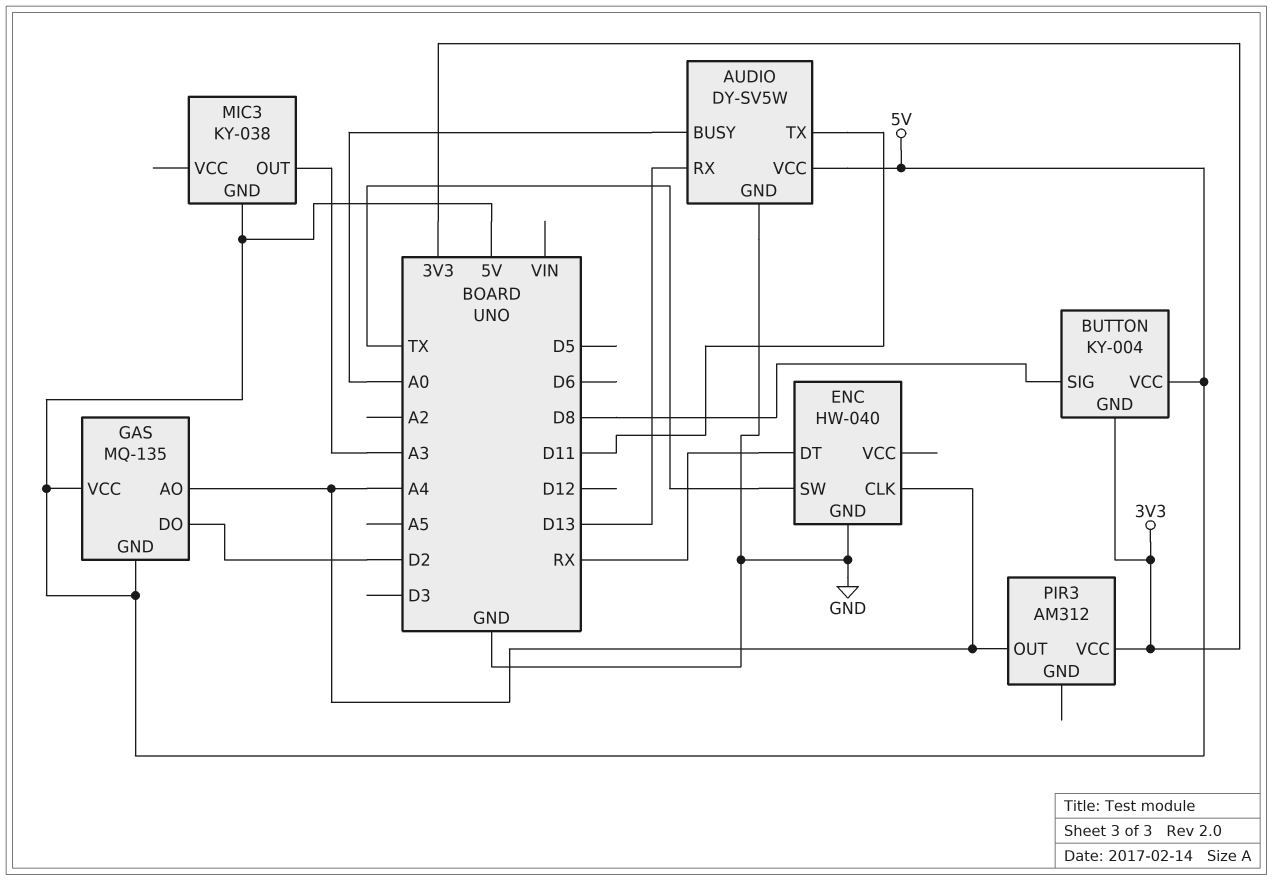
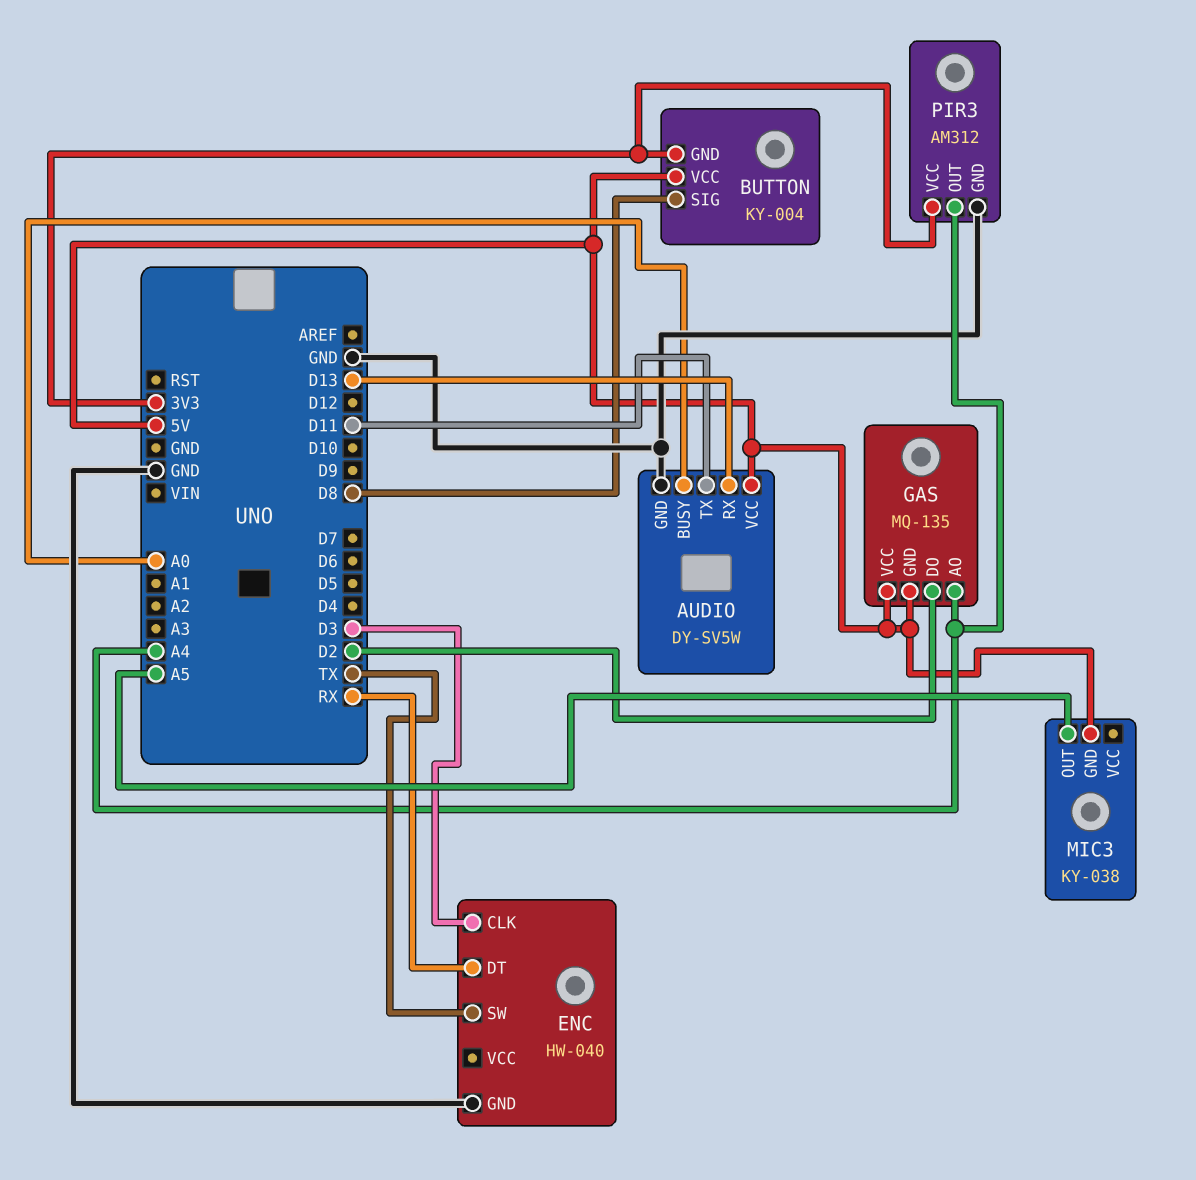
ENC pin CLK: A4 -> D3
MIC3 pin OUT: A3 -> A5
PIR3 pin GND: none -> GND

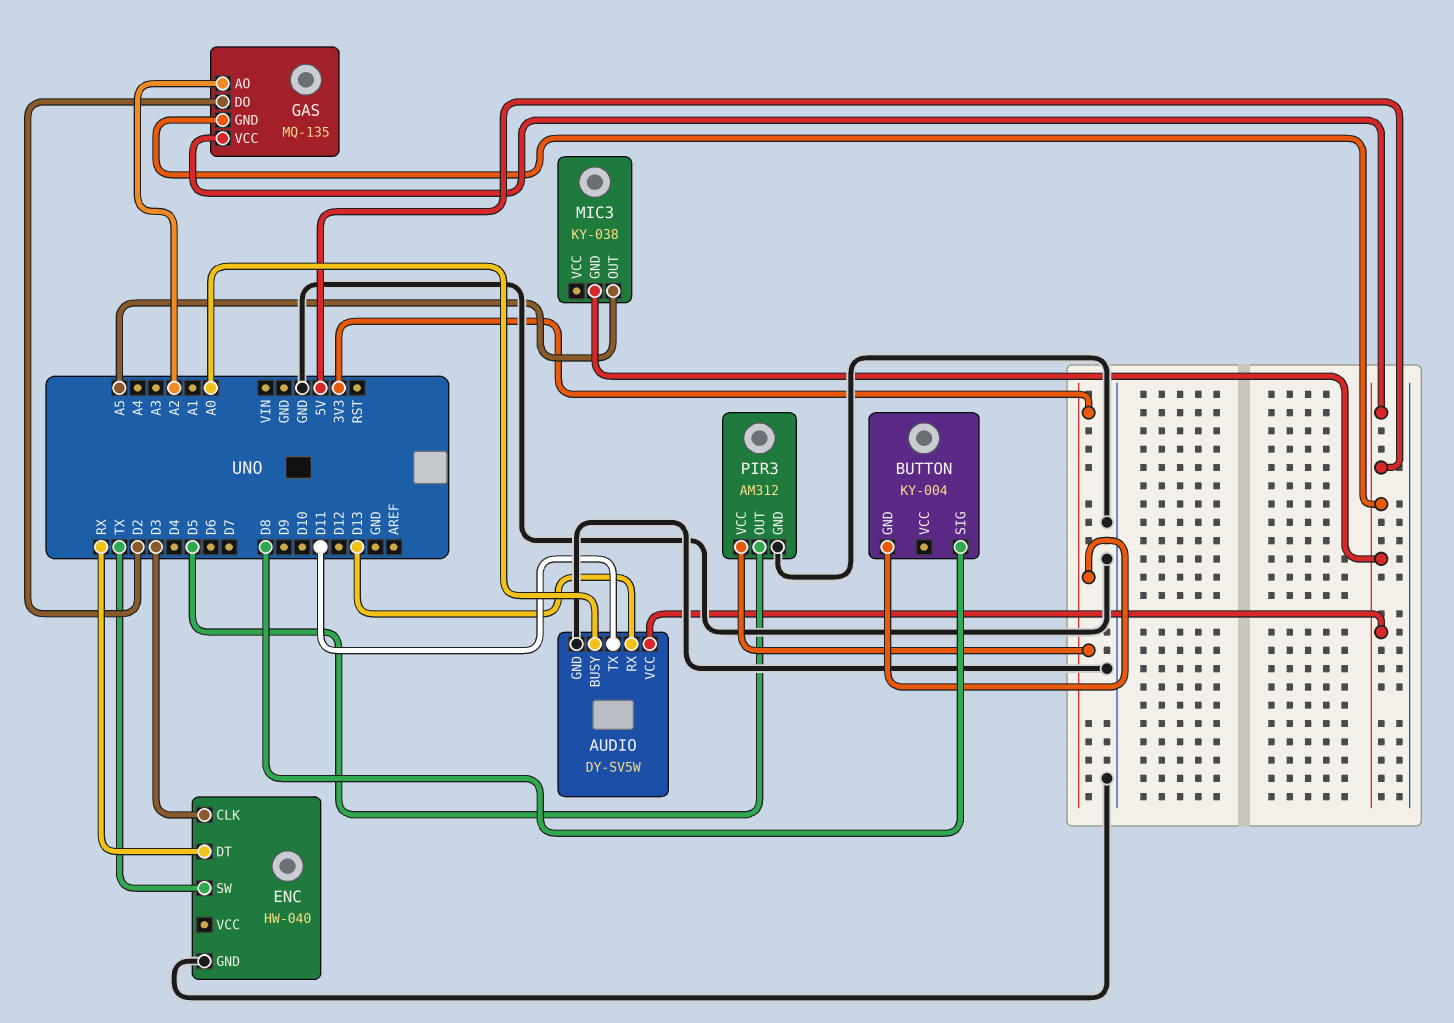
BUTTON pin VCC: 5V -> none
GAS pin AO: A4 -> A2
PIR3 pin OUT: A4 -> D5

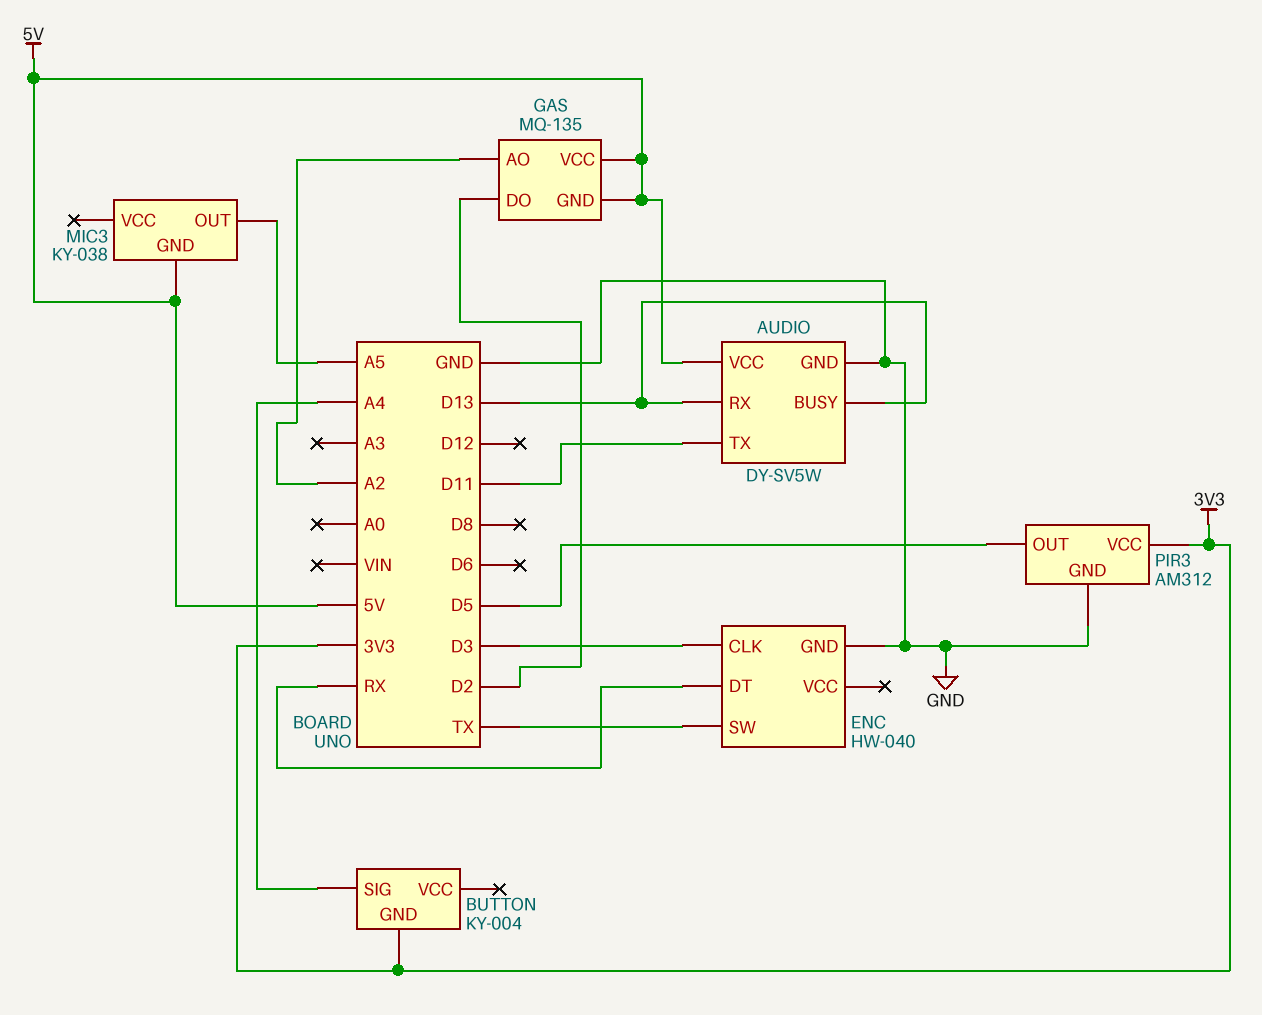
AUDIO pin BUSY: A0 -> D13
BUTTON pin SIG: D8 -> A4

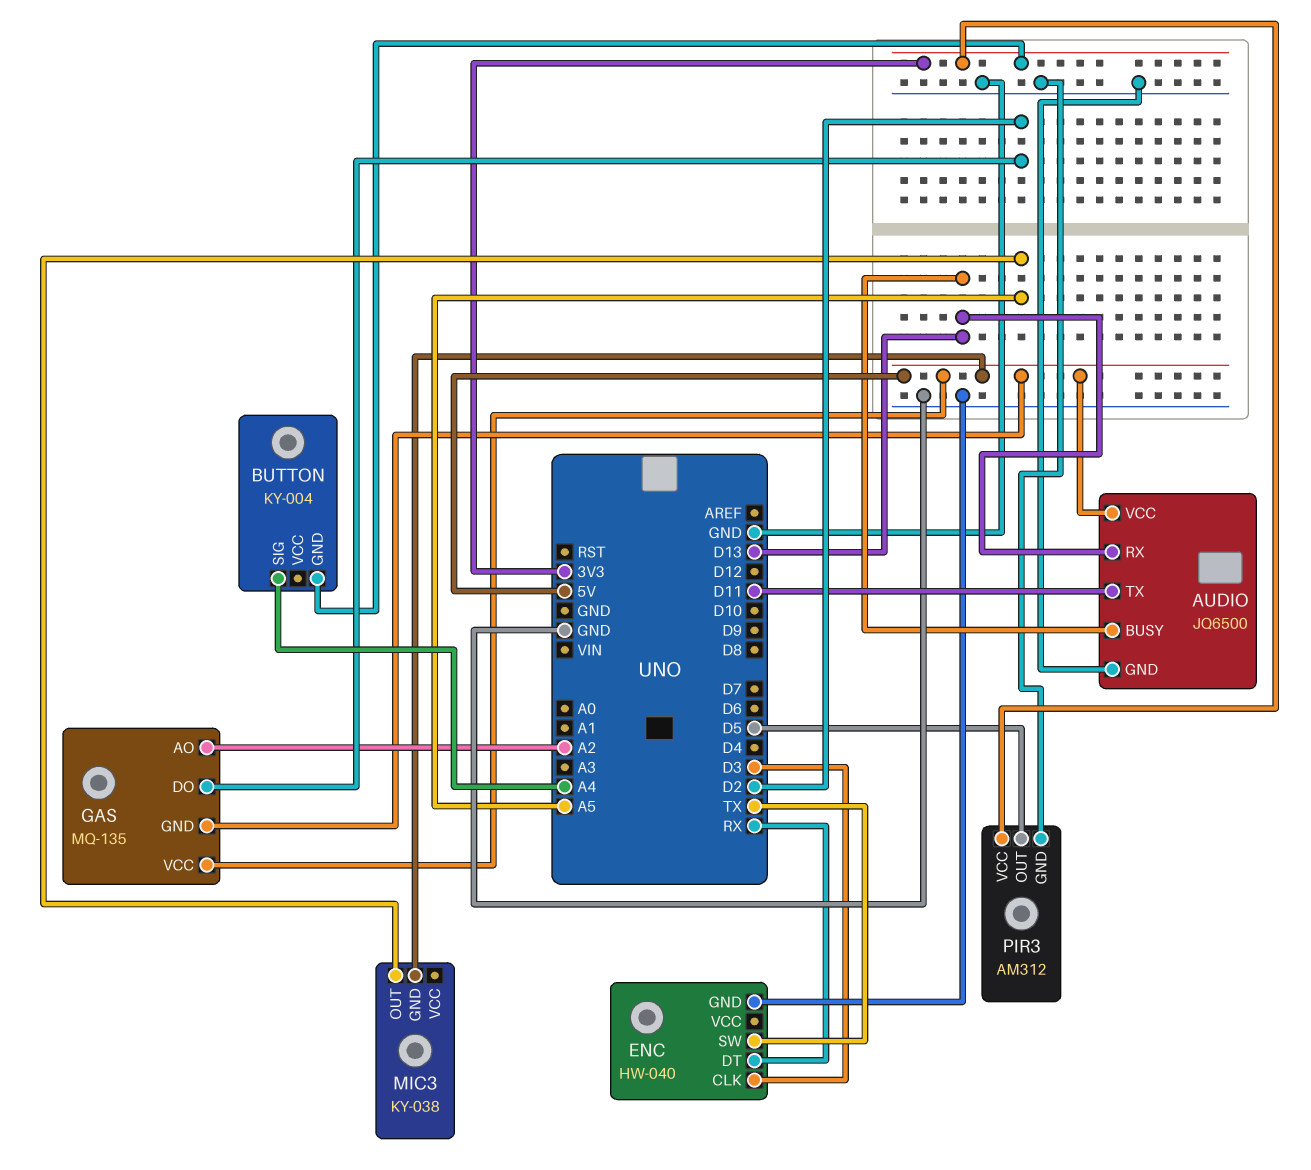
AUDIO: DY-SV5W -> JQ6500

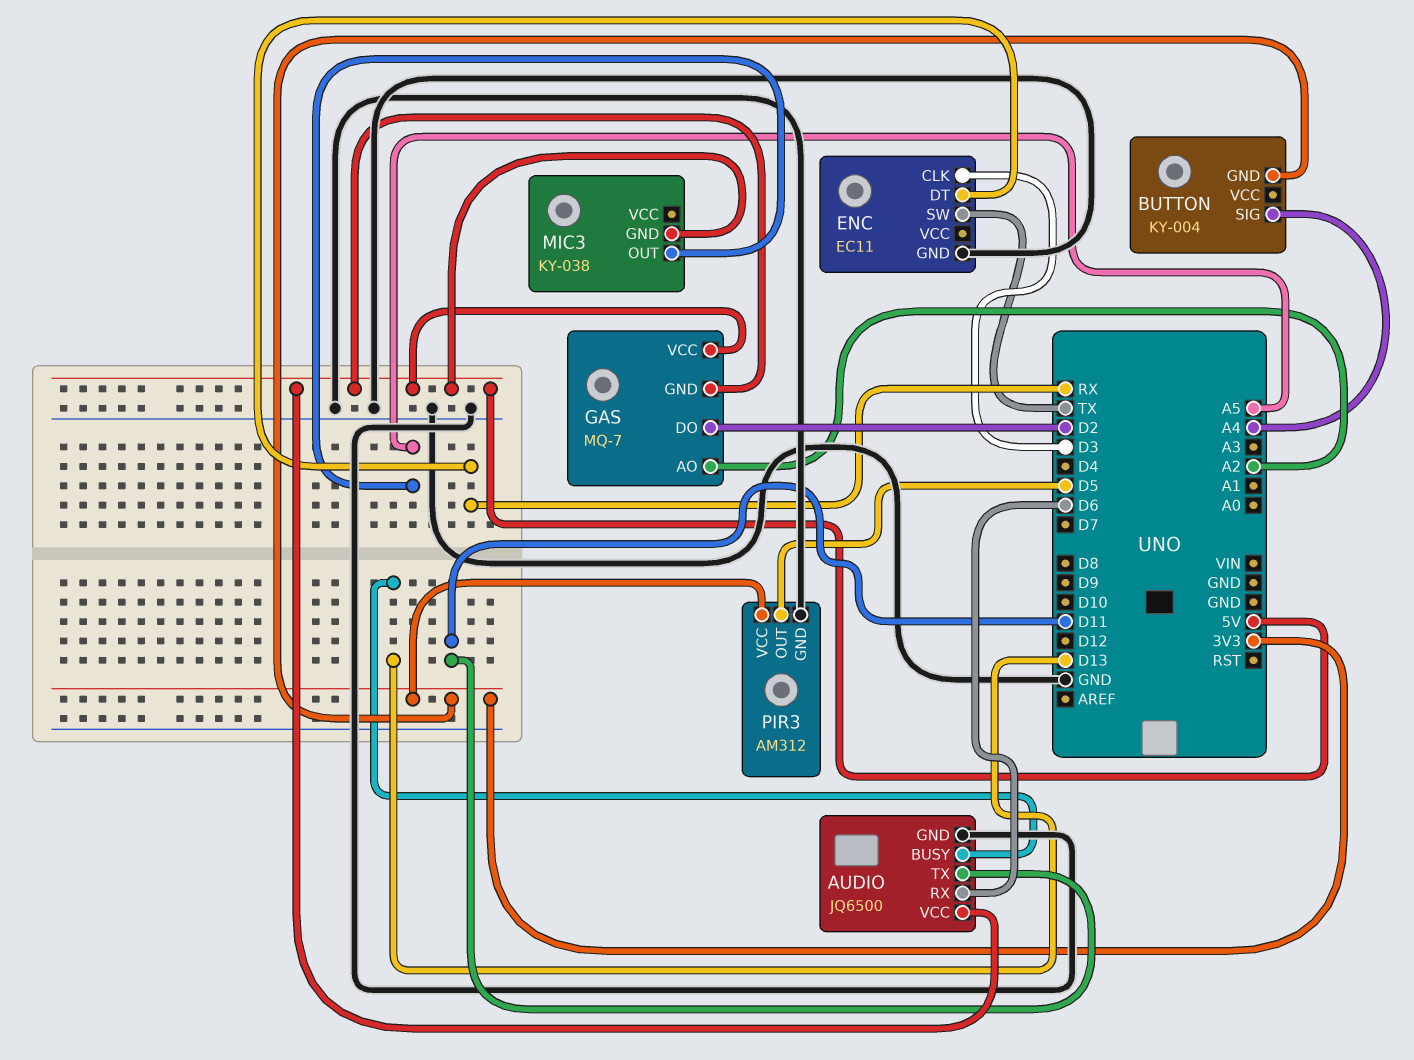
AUDIO pin RX: D13 -> D6
ENC: HW-040 -> EC11
GAS: MQ-135 -> MQ-7

